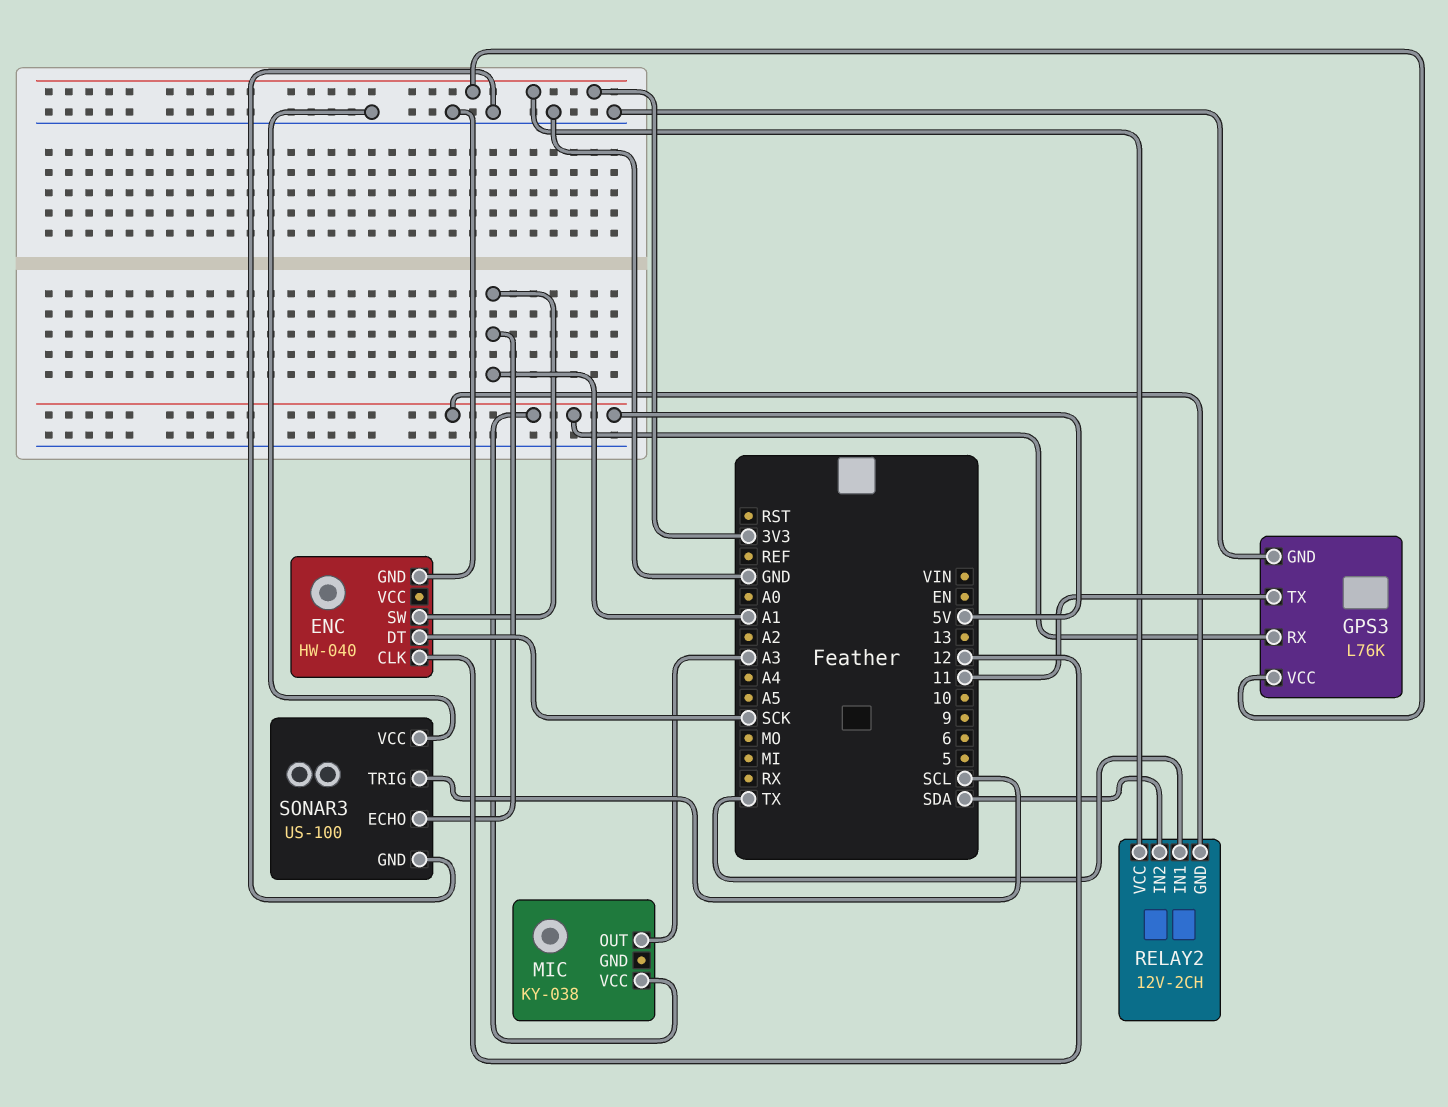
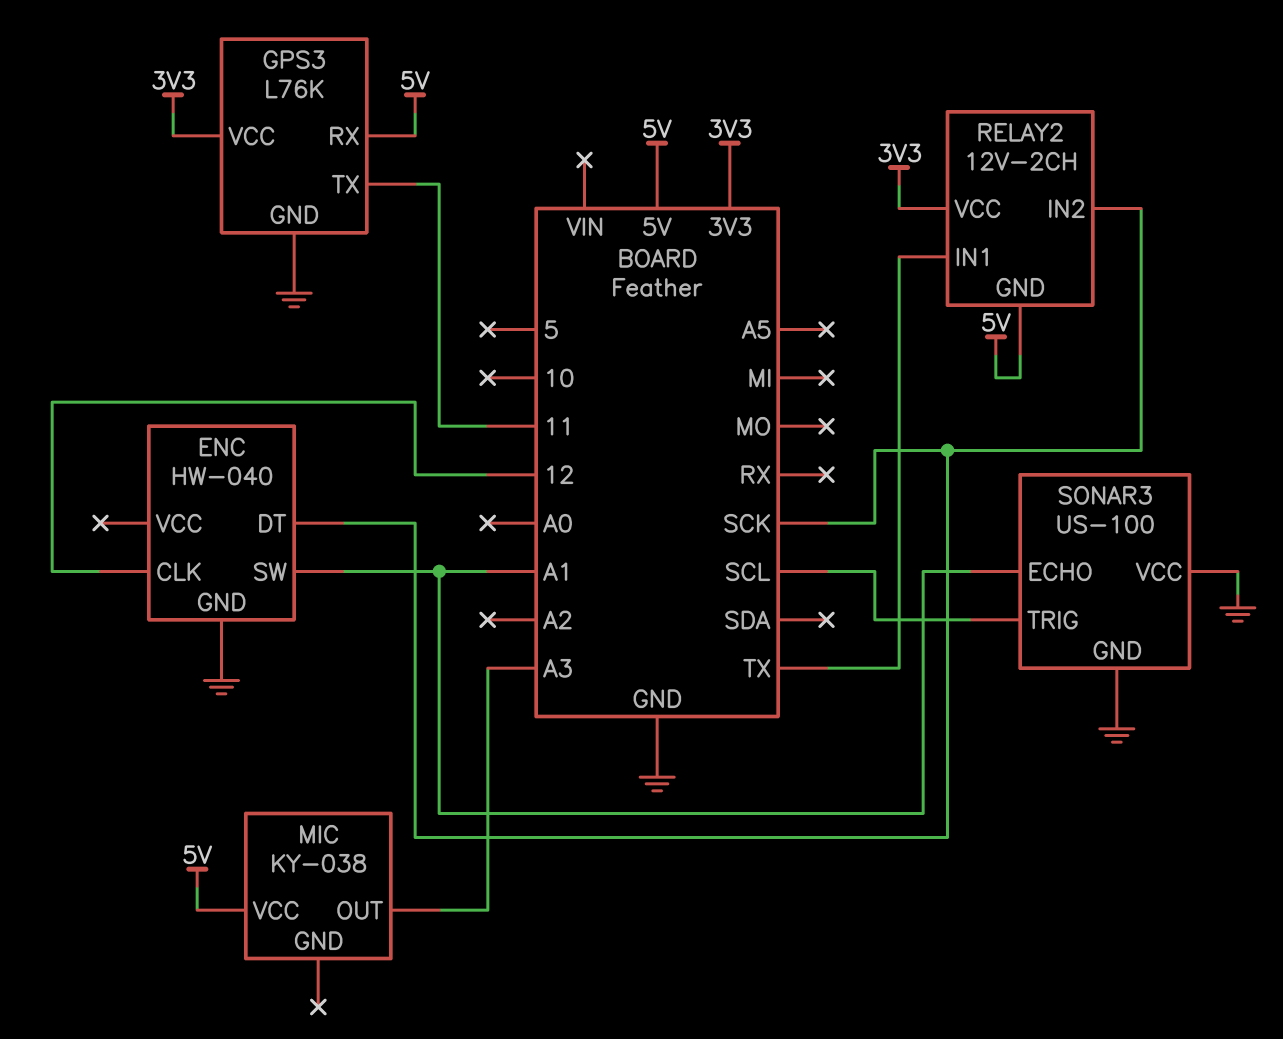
RELAY2 pin IN2: SDA -> SCK

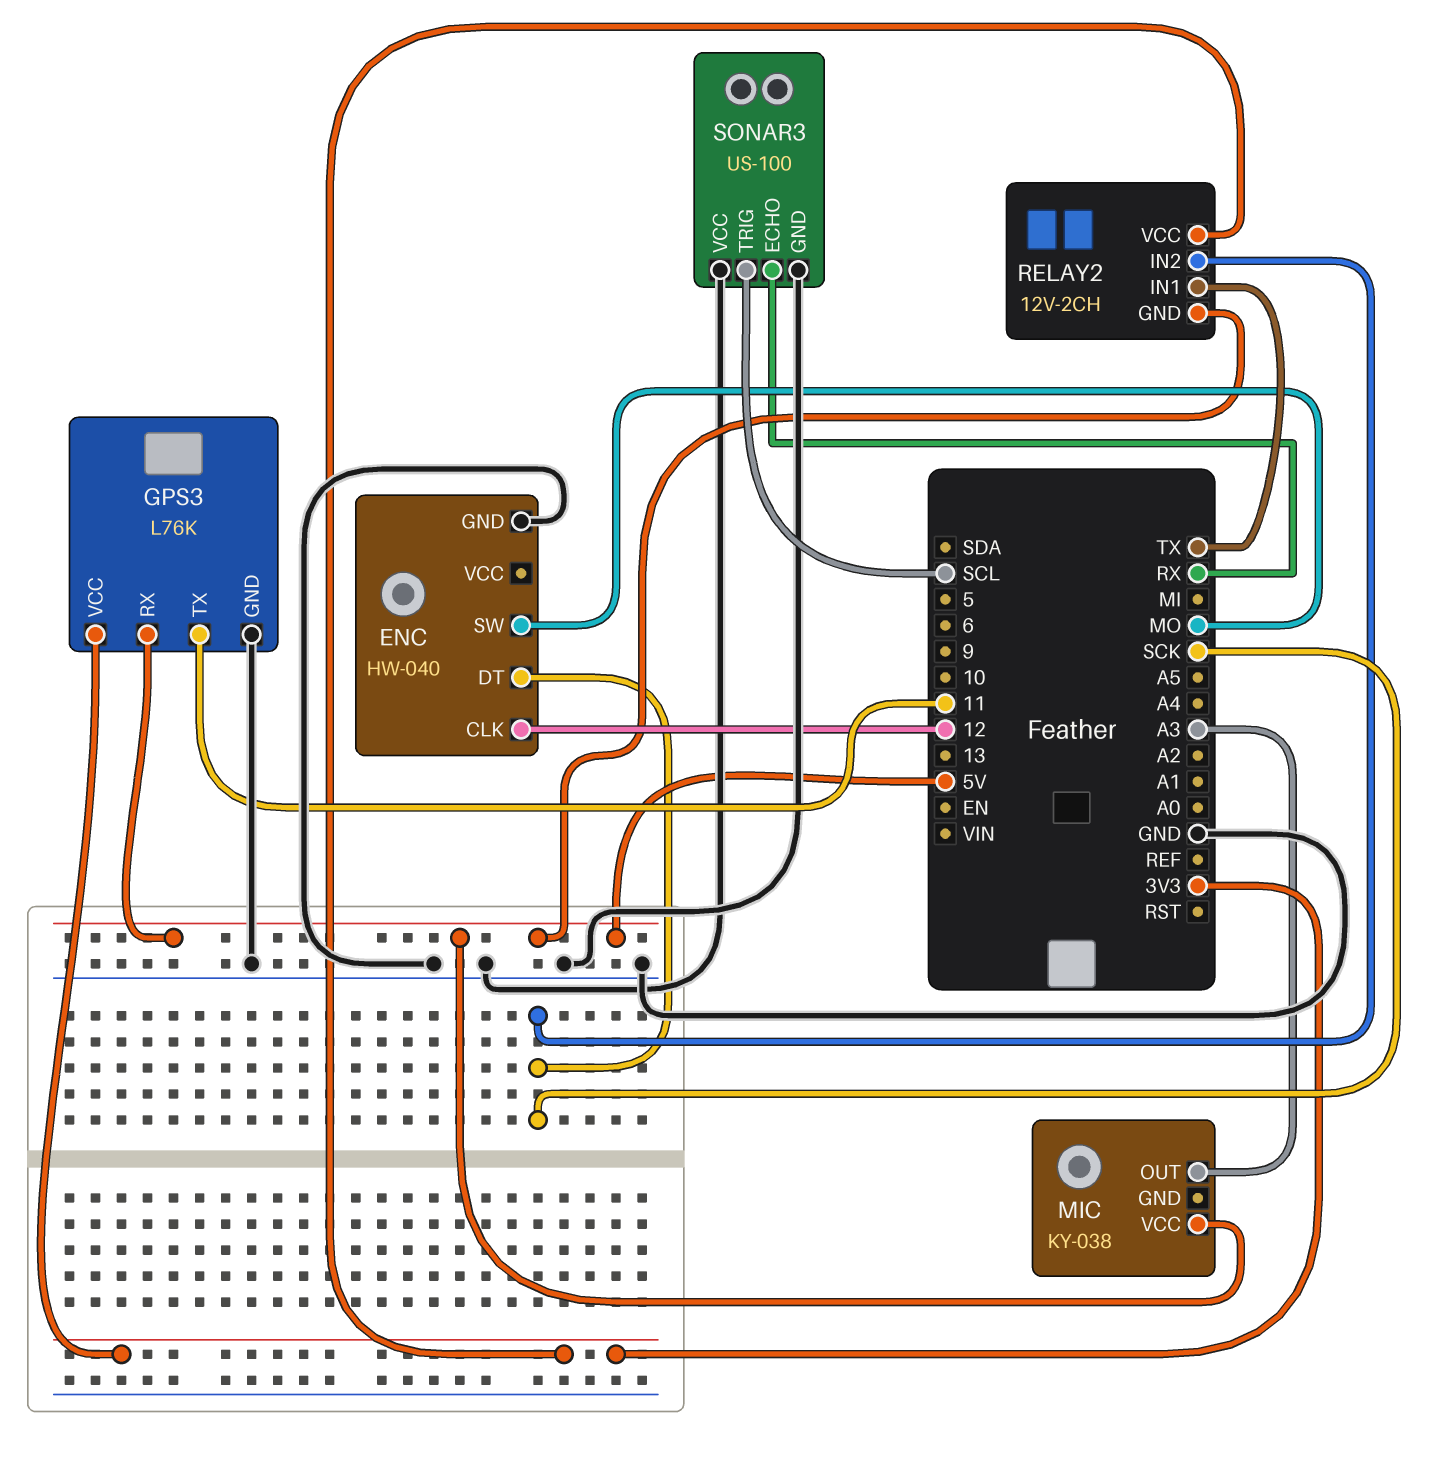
ENC pin SW: A1 -> MO
SONAR3 pin ECHO: A1 -> RX

